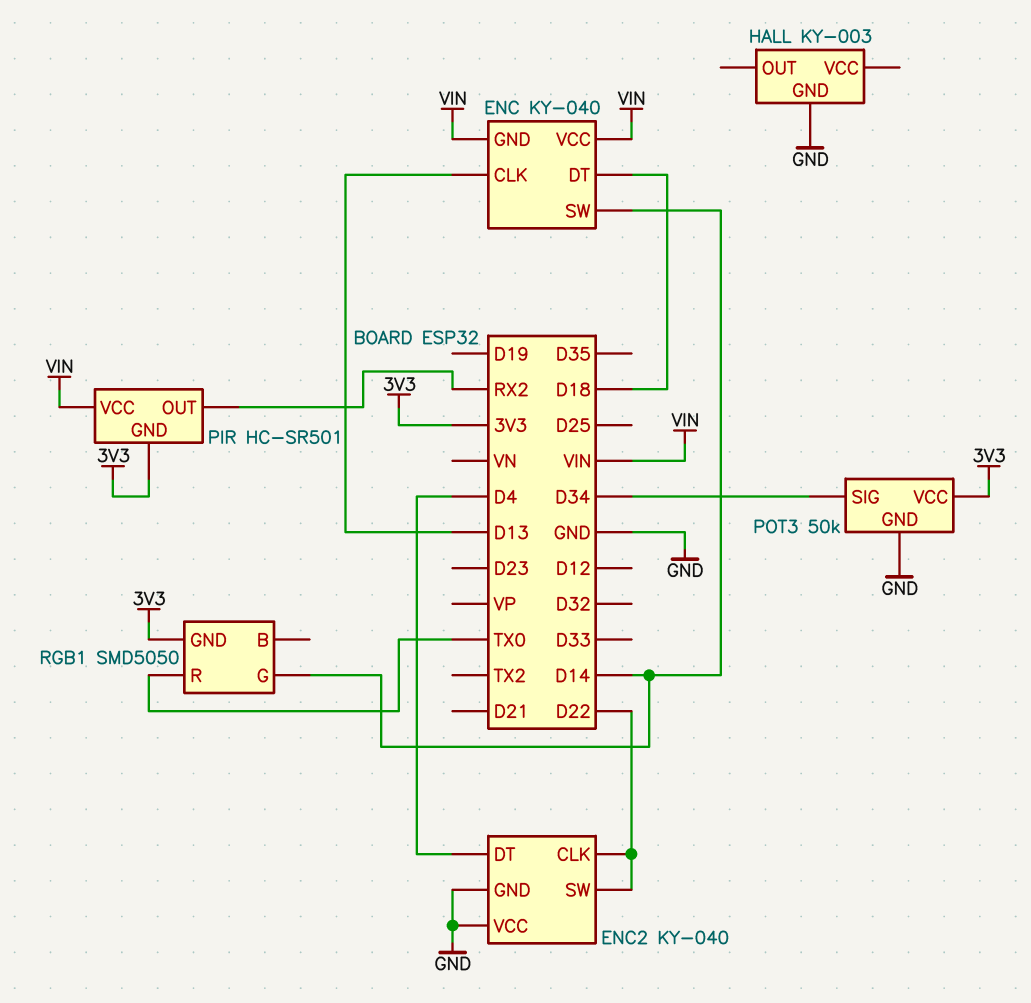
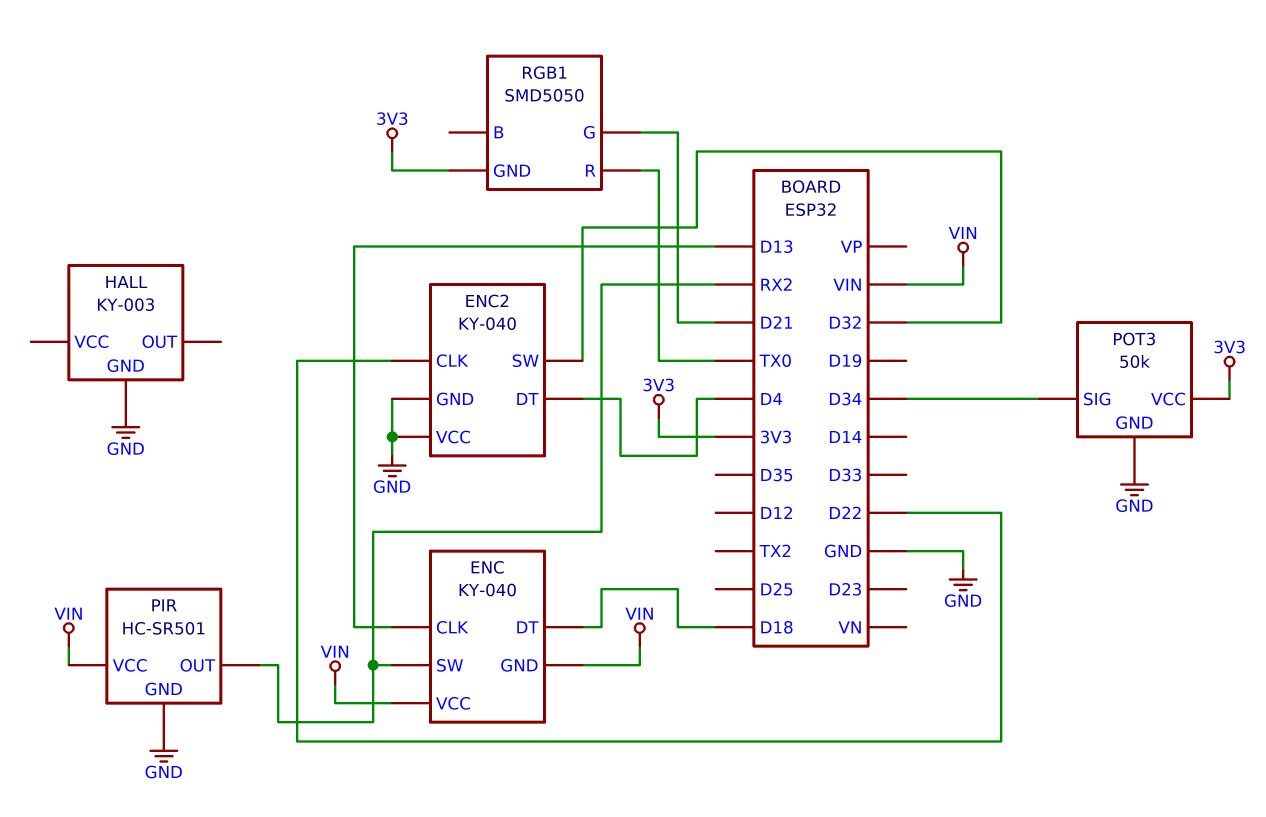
ENC pin SW: D14 -> RX2
ENC2 pin SW: D22 -> D32
PIR pin GND: 3V3 -> GND
RGB1 pin G: D14 -> D21

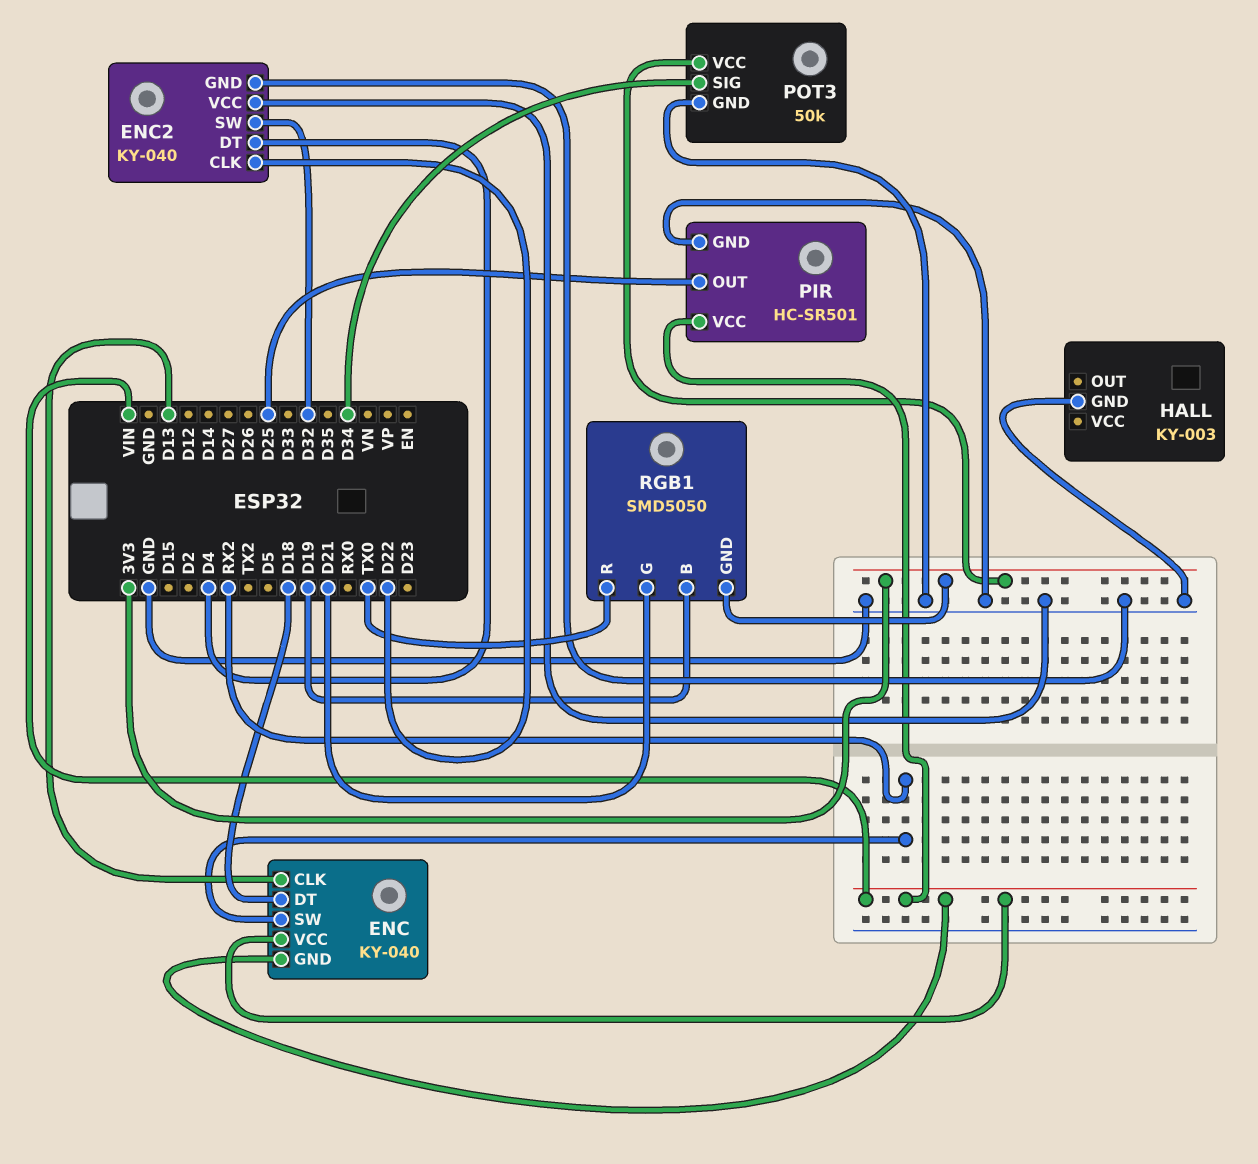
PIR pin OUT: RX2 -> D25
RGB1 pin B: none -> D19

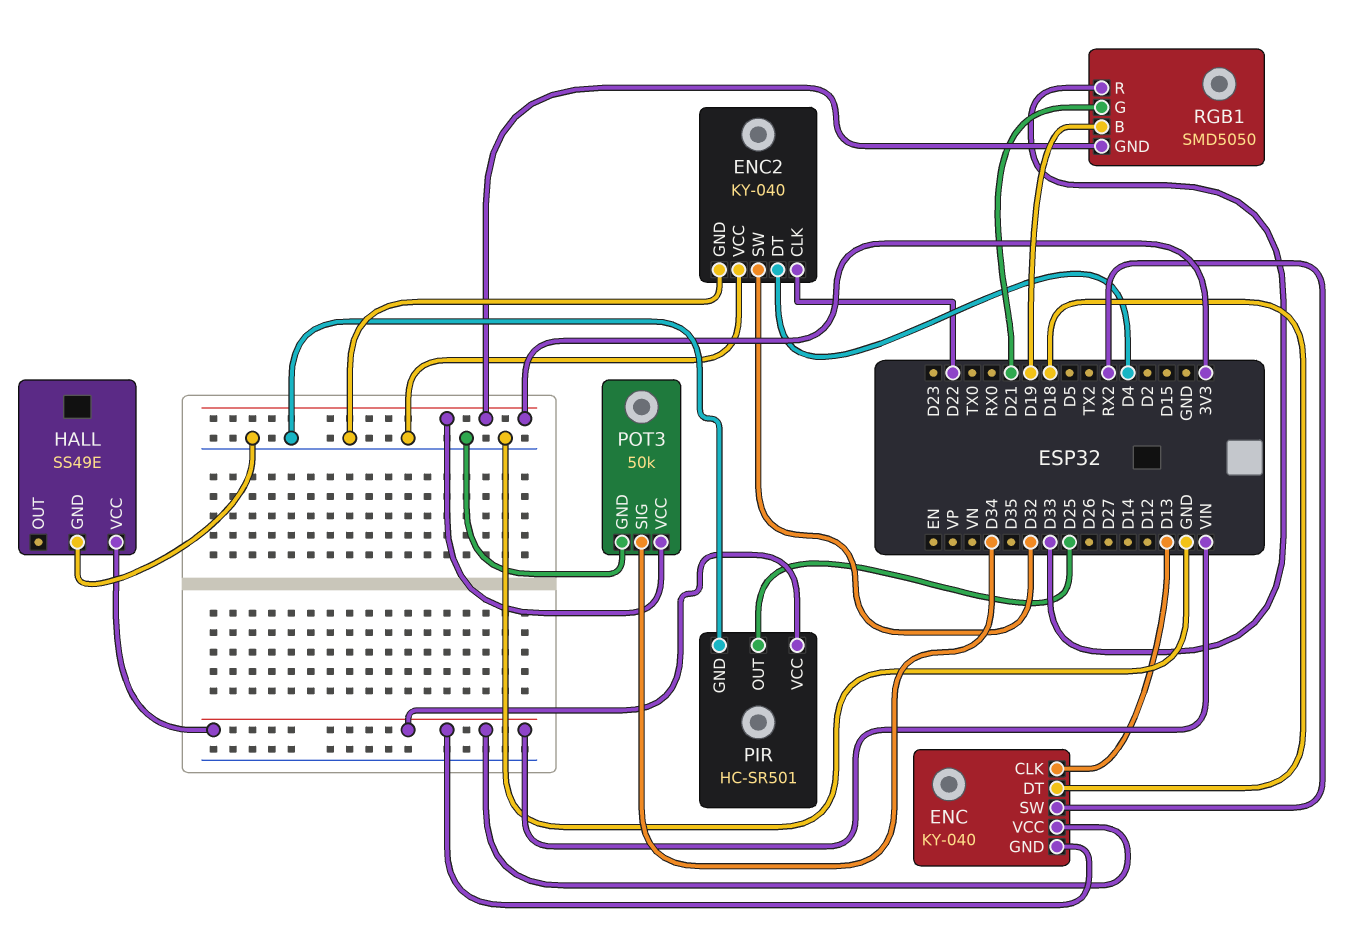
HALL: KY-003 -> SS49E
HALL pin VCC: none -> VIN
RGB1 pin R: TX0 -> D33

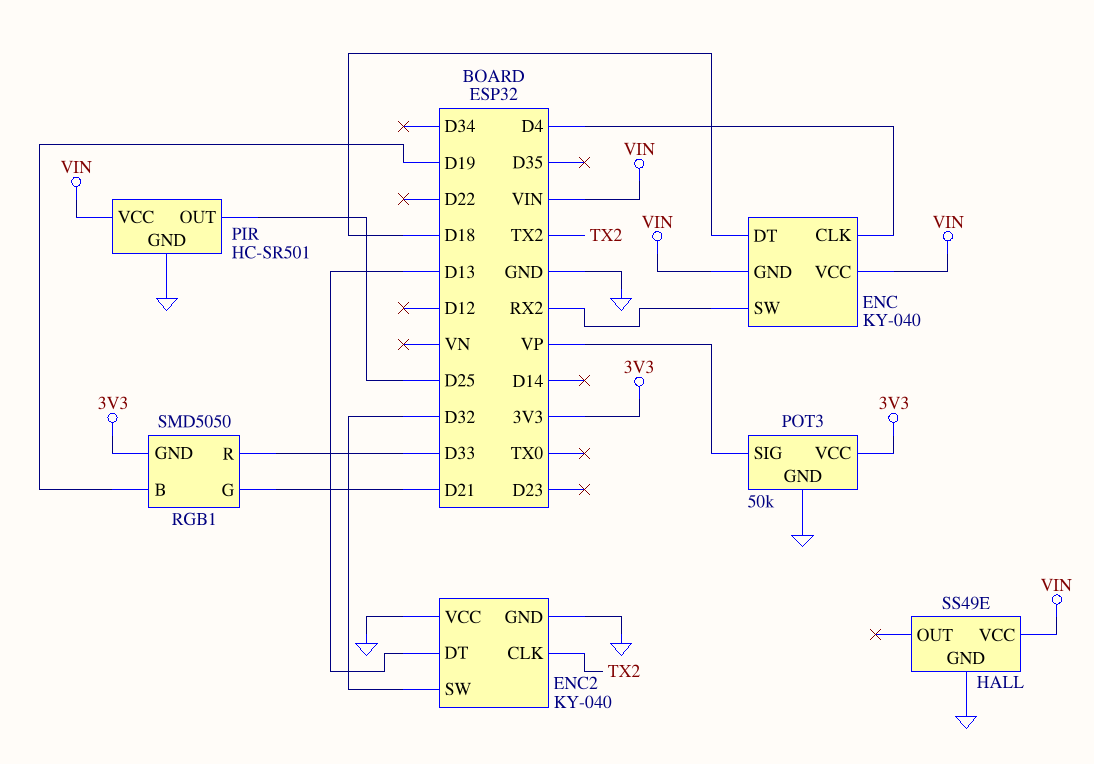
ENC pin CLK: D13 -> D4
ENC2 pin CLK: D22 -> TX2
ENC2 pin DT: D4 -> D13
POT3 pin SIG: D34 -> VP

